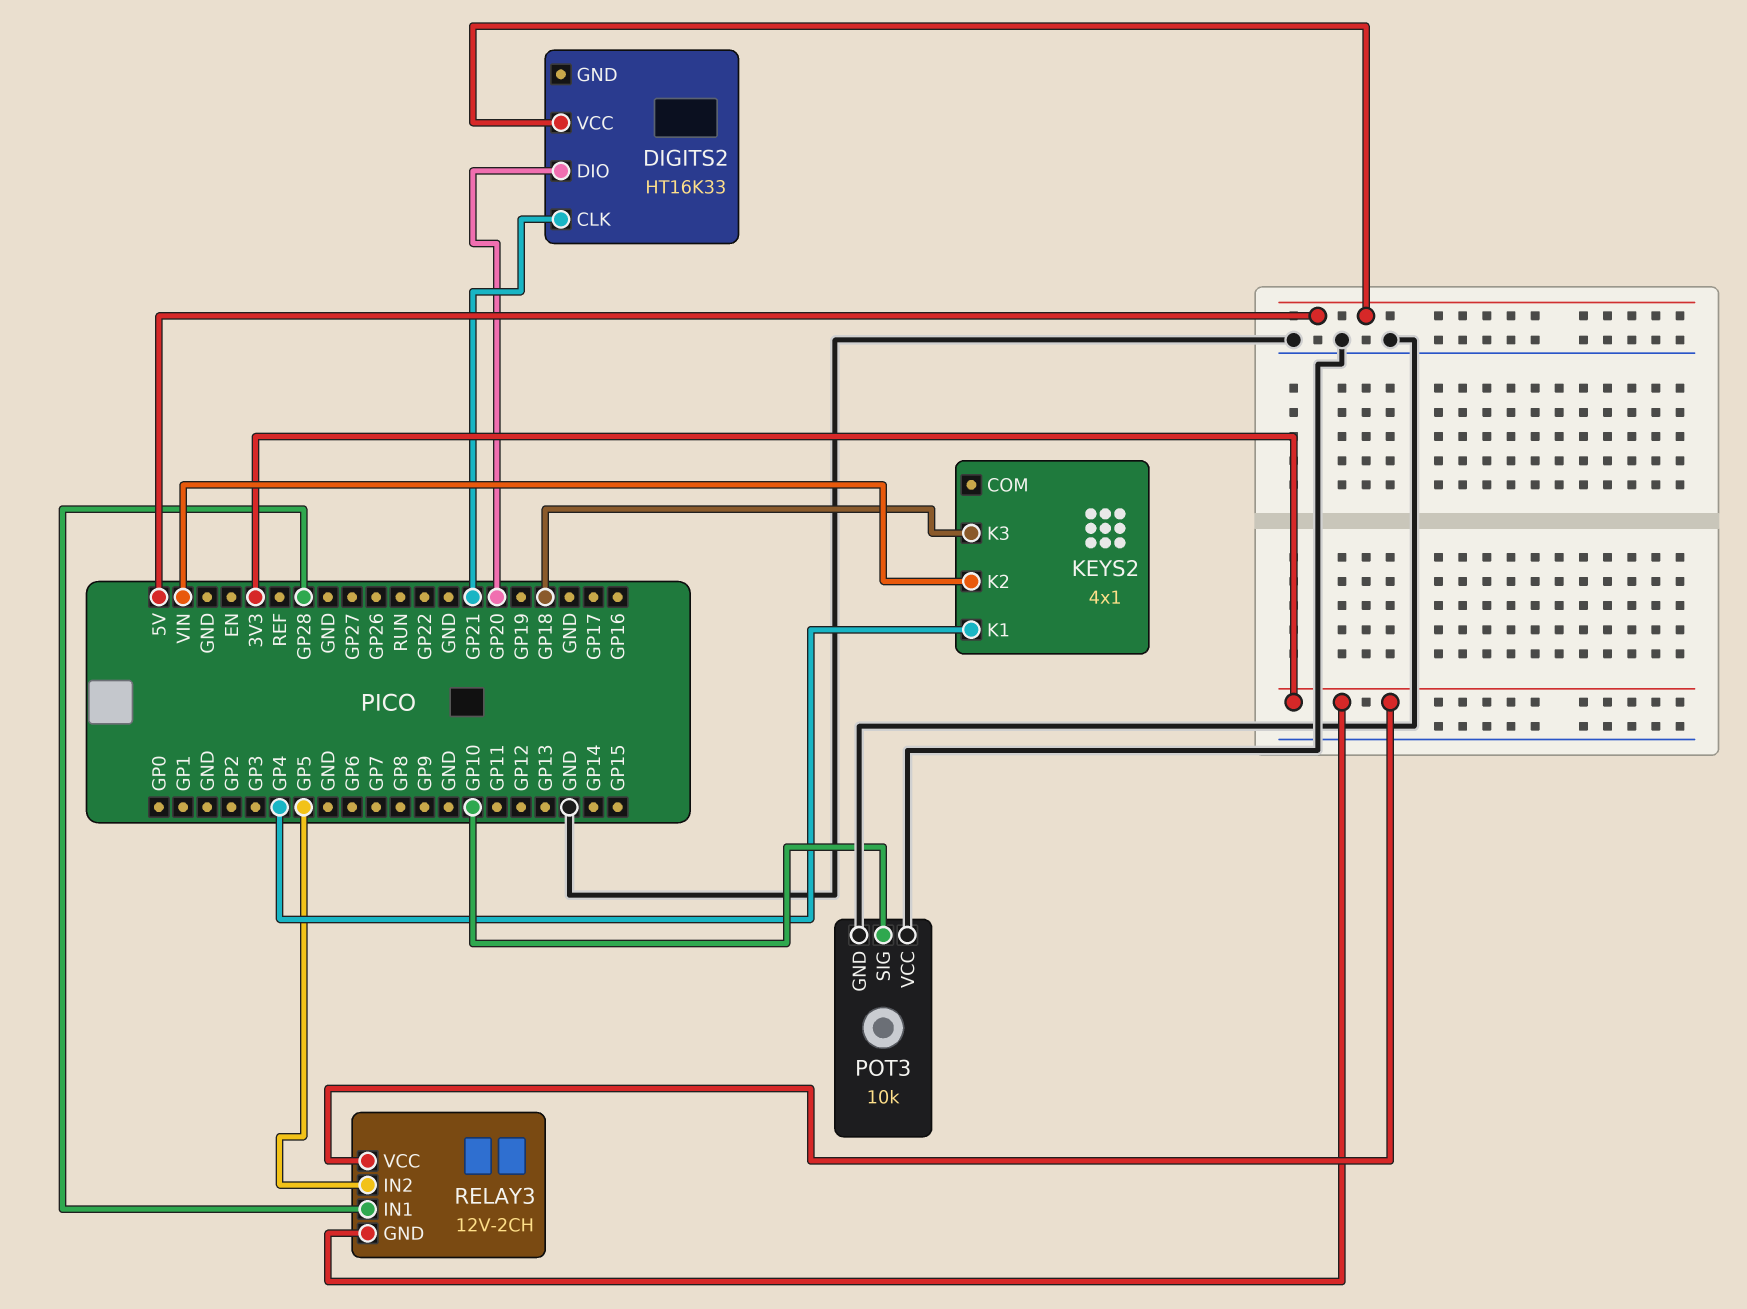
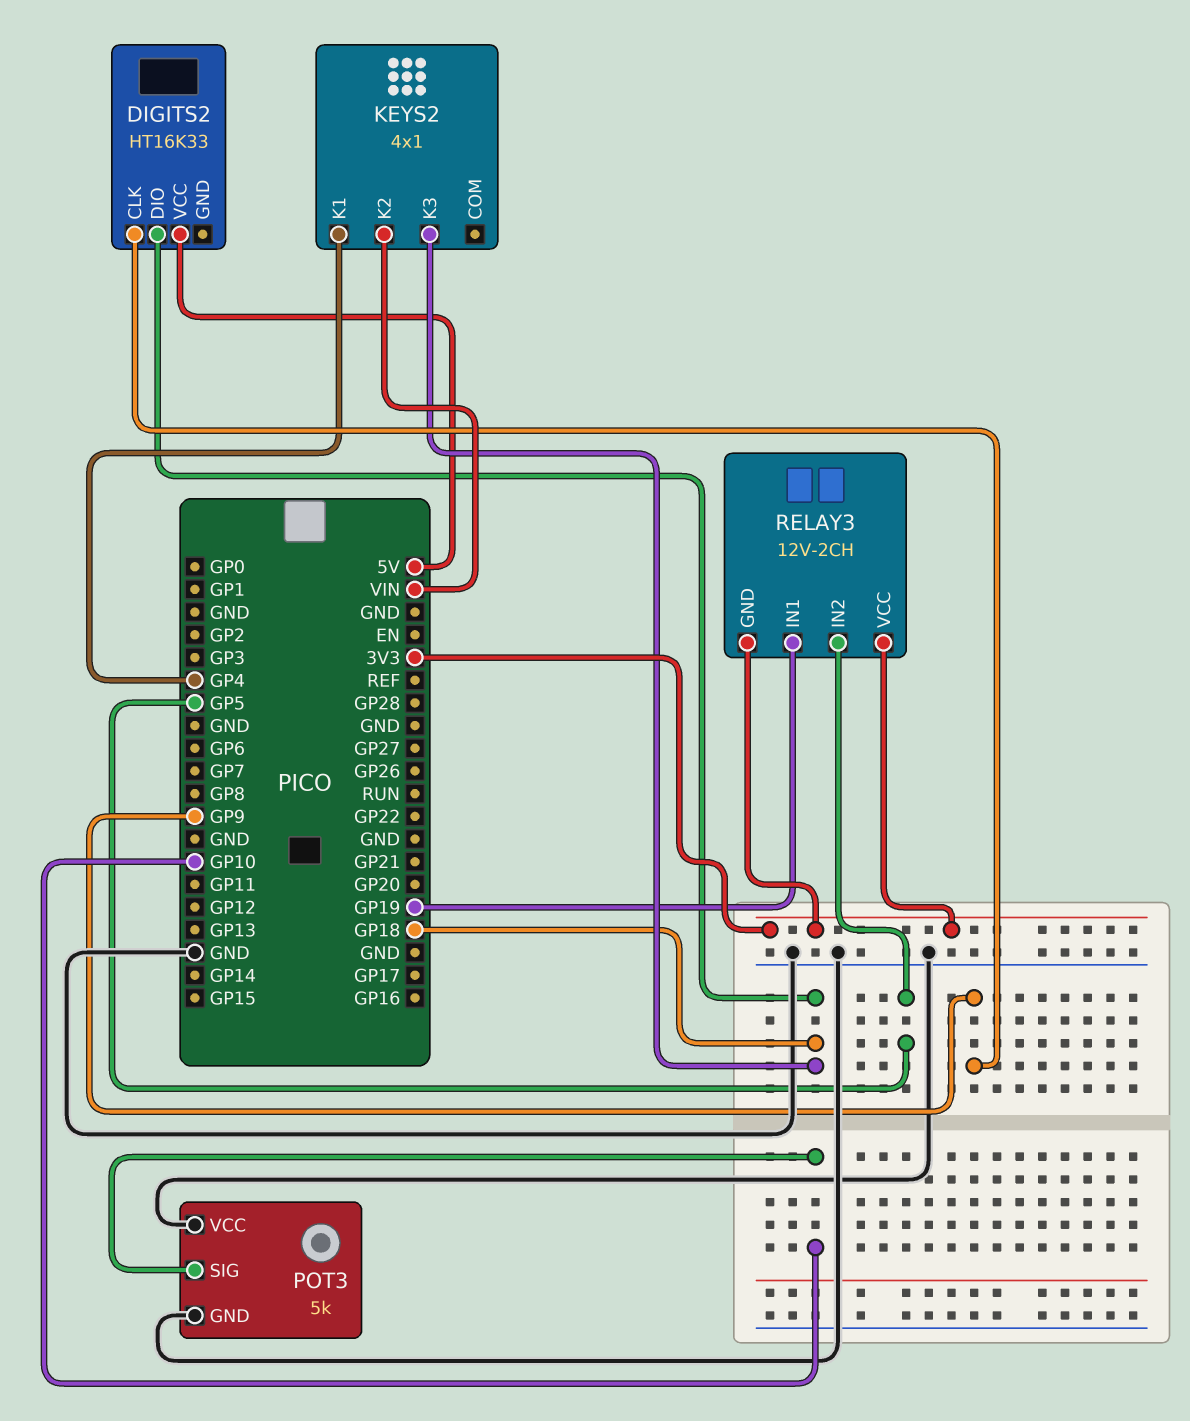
DIGITS2 pin CLK: GP21 -> GP9
DIGITS2 pin DIO: GP20 -> GP18
POT3: 10k -> 5k
RELAY3 pin IN1: GP28 -> GP19

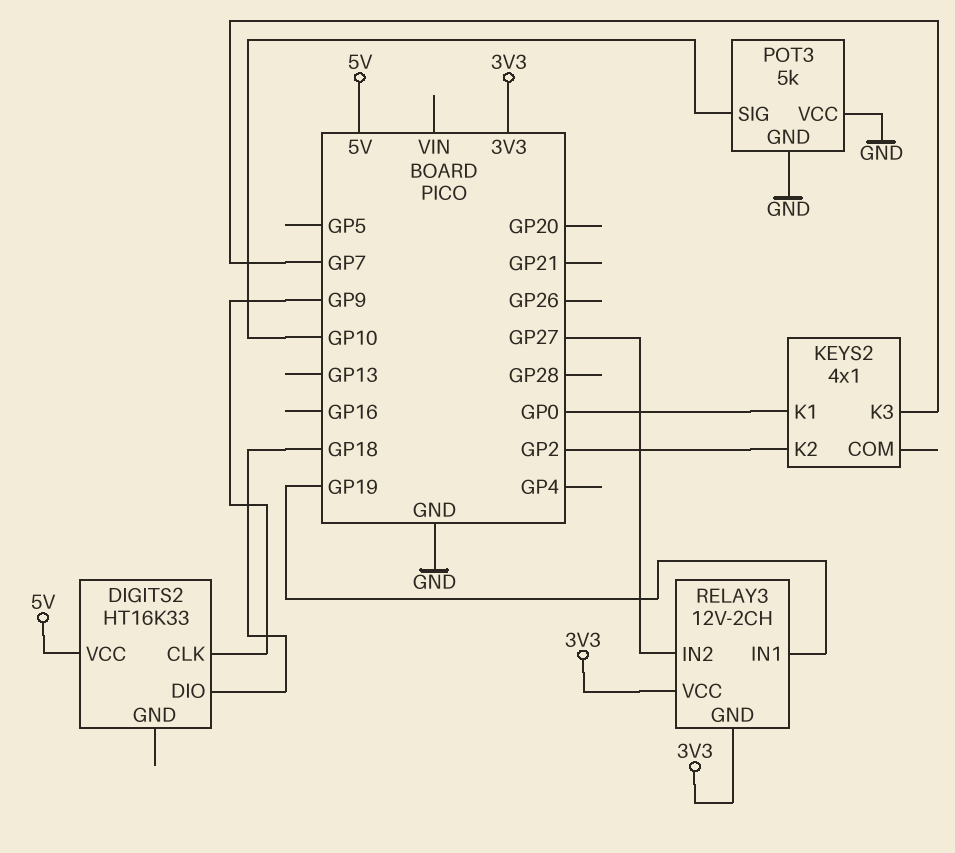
KEYS2 pin K1: GP4 -> GP0
KEYS2 pin K2: VIN -> GP2
KEYS2 pin K3: GP18 -> GP7
RELAY3 pin IN2: GP5 -> GP27

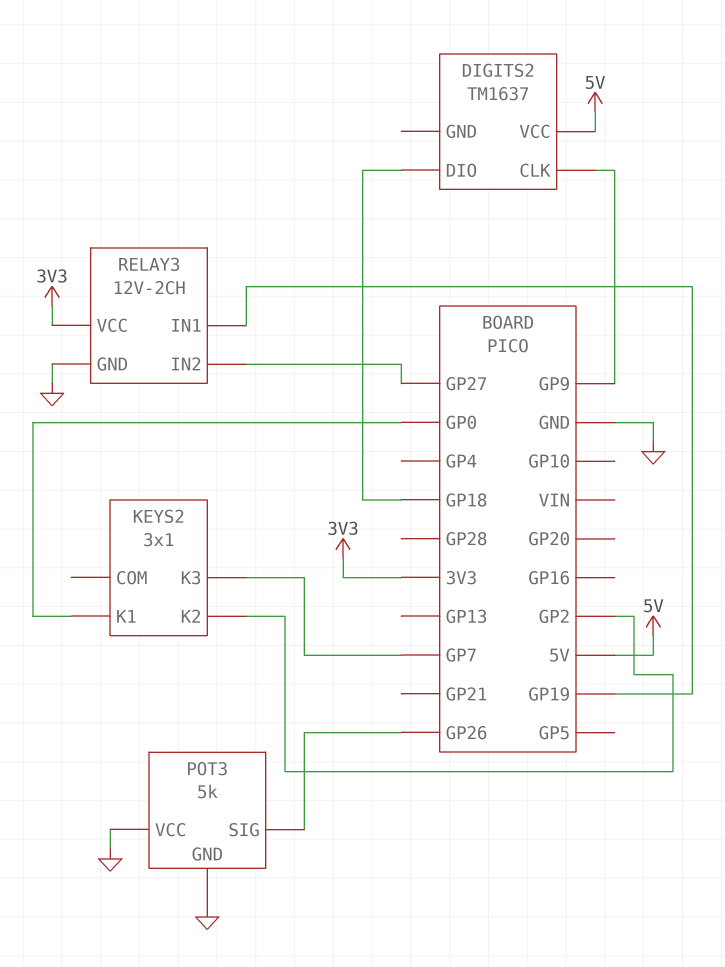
DIGITS2: HT16K33 -> TM1637
KEYS2: 4x1 -> 3x1
POT3 pin SIG: GP10 -> GP26
RELAY3 pin GND: 3V3 -> GND

